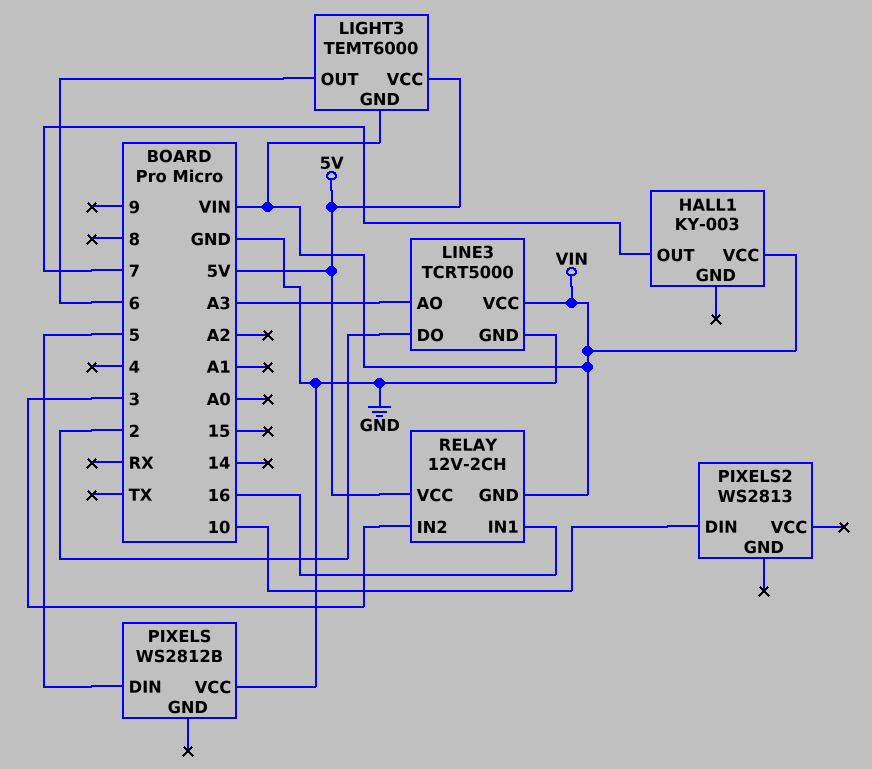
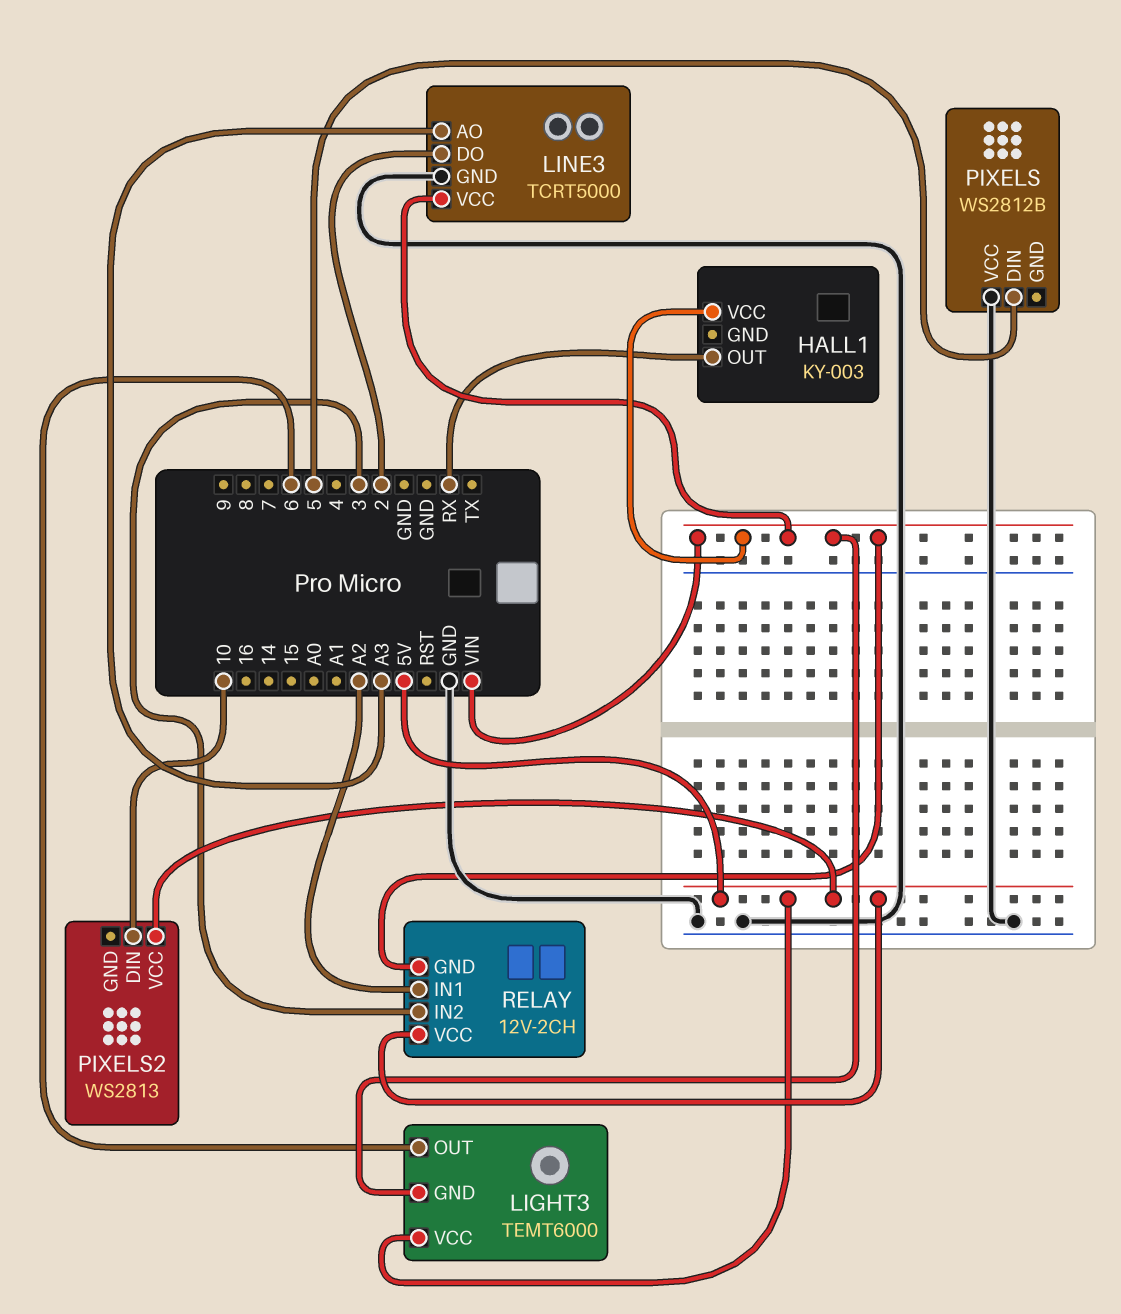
HALL1 pin OUT: 7 -> RX
PIXELS2 pin VCC: none -> 5V
RELAY pin IN1: 16 -> A2

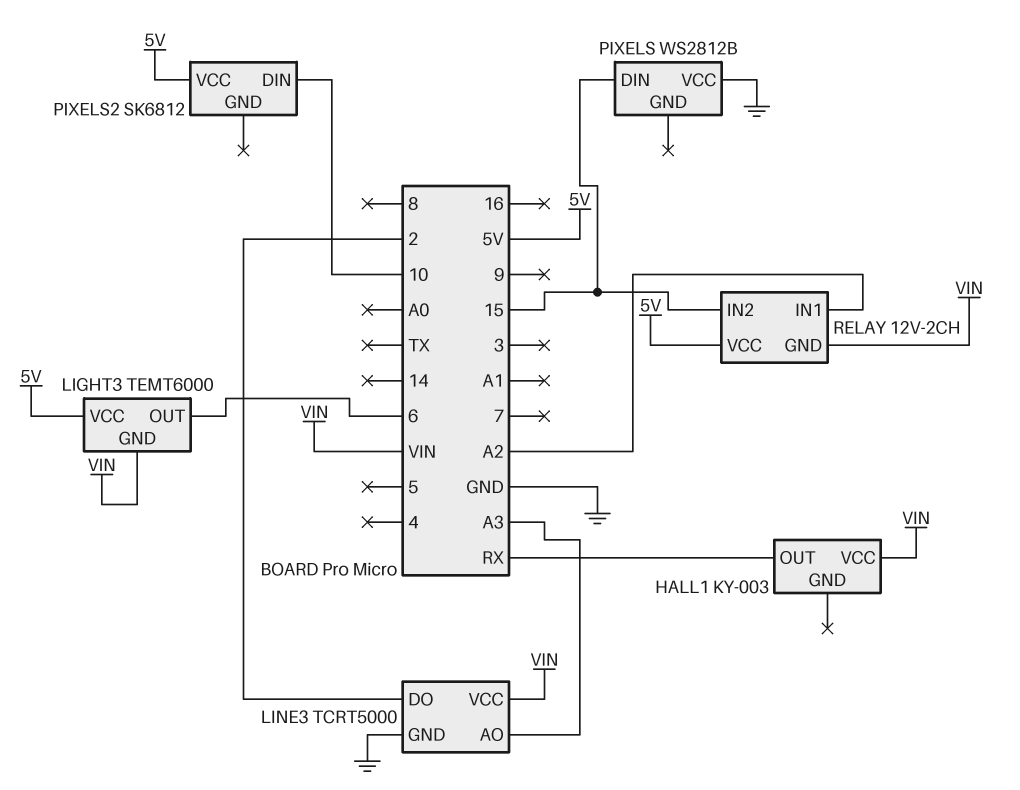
PIXELS pin DIN: 5 -> 15
PIXELS2: WS2813 -> SK6812
RELAY pin IN2: 3 -> 15

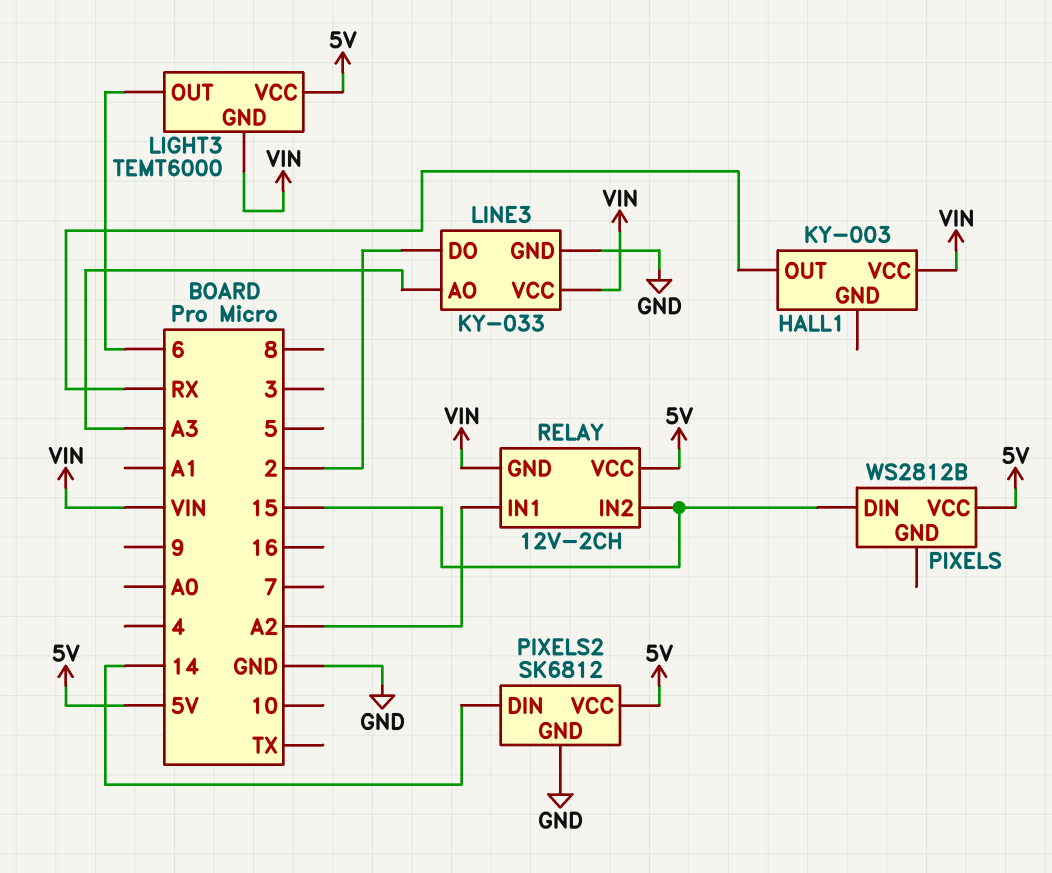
LINE3: TCRT5000 -> KY-033
PIXELS pin VCC: GND -> 5V
PIXELS2 pin DIN: 10 -> 14
PIXELS2 pin GND: none -> GND

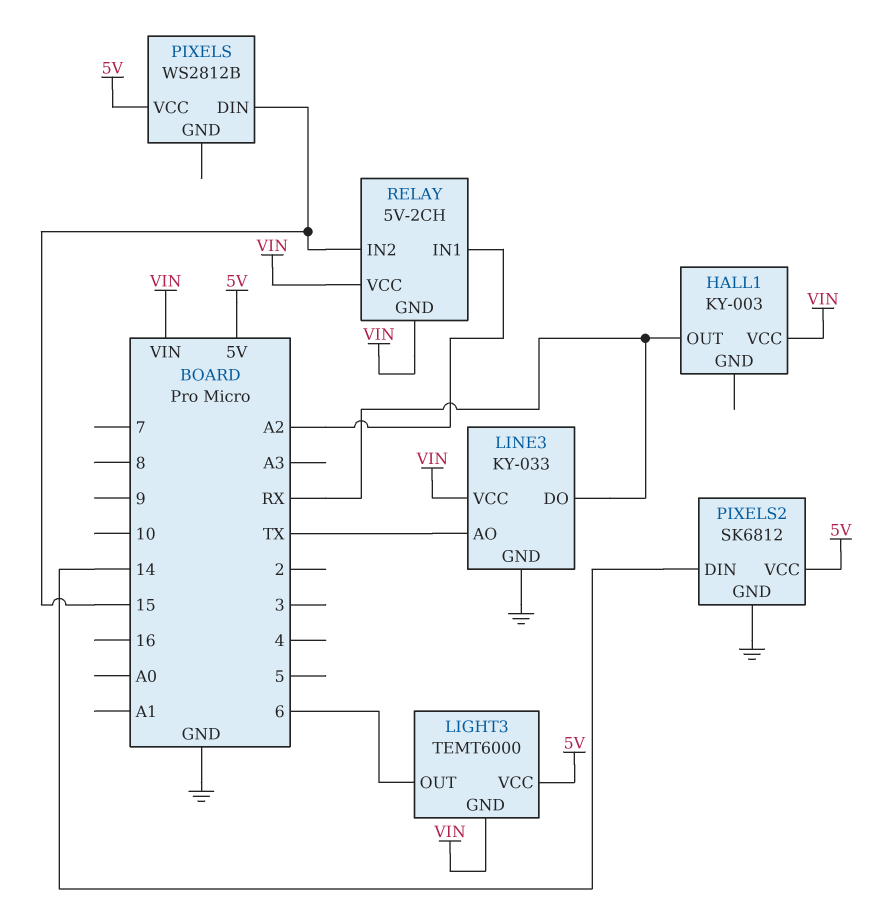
LINE3 pin AO: A3 -> TX
LINE3 pin DO: 2 -> RX
RELAY: 12V-2CH -> 5V-2CH
RELAY pin VCC: 5V -> VIN

